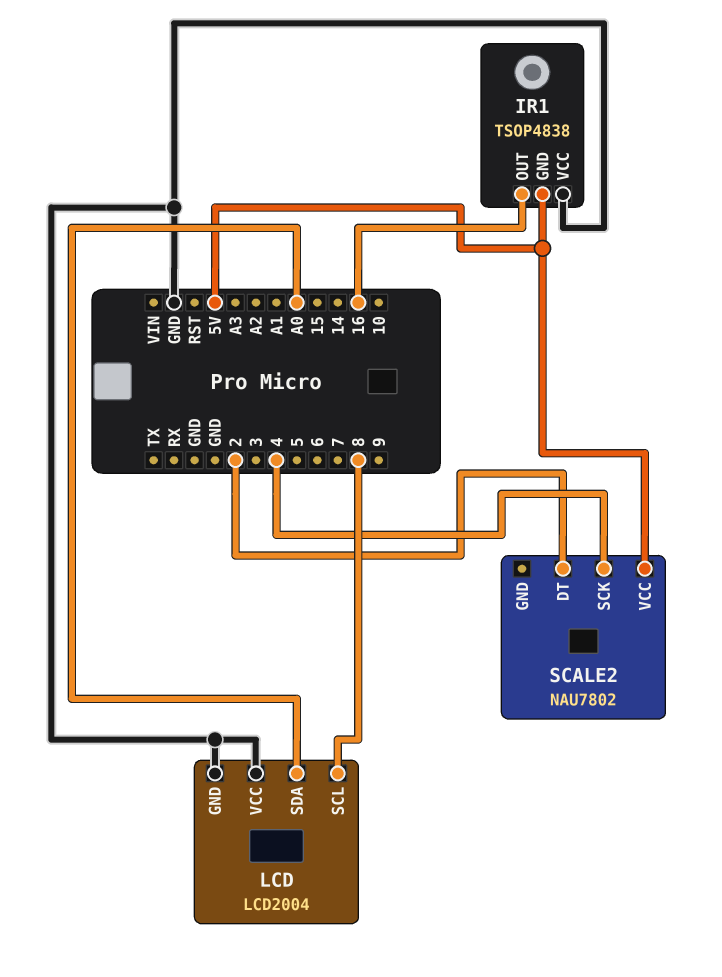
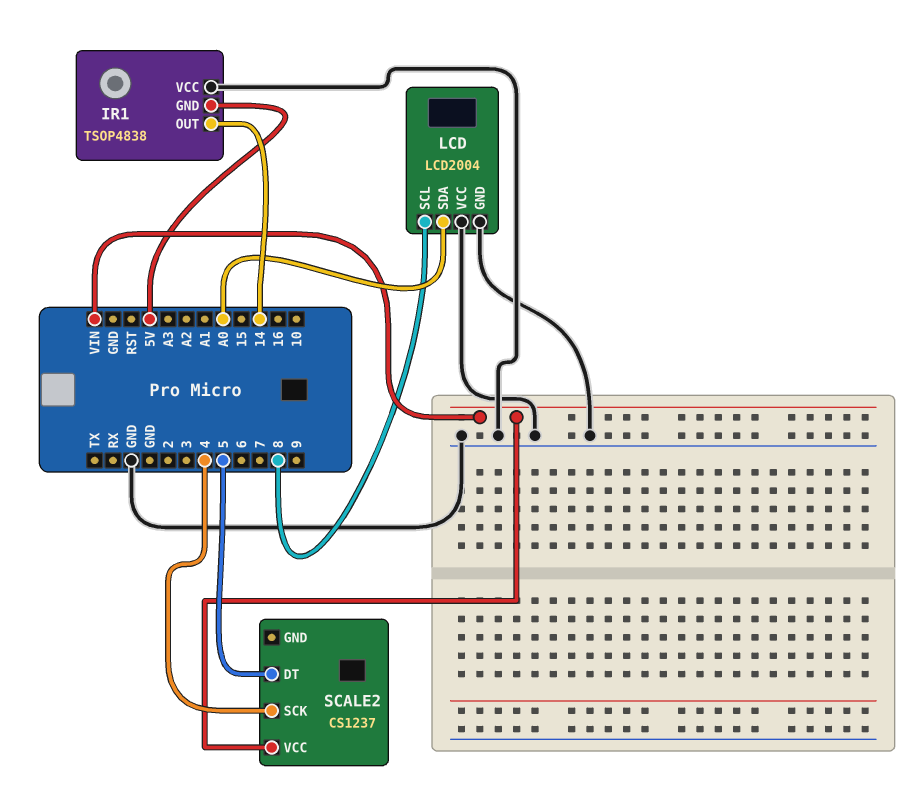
IR1 pin OUT: 16 -> 14
SCALE2: NAU7802 -> CS1237
SCALE2 pin DT: 2 -> 5
SCALE2 pin VCC: 5V -> VIN

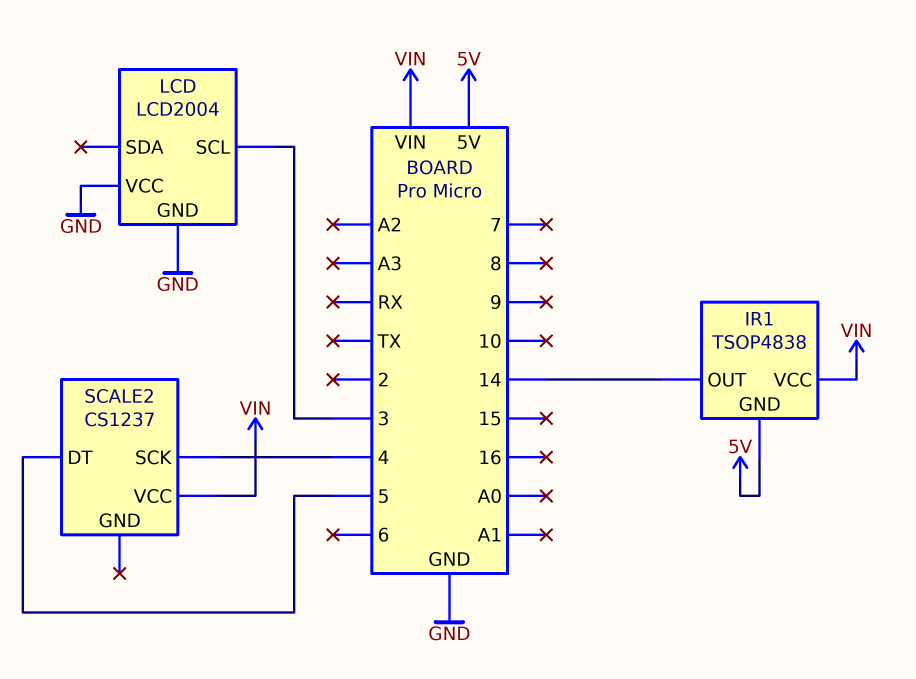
IR1 pin VCC: GND -> VIN
LCD pin SCL: 8 -> 3
LCD pin SDA: A0 -> none

